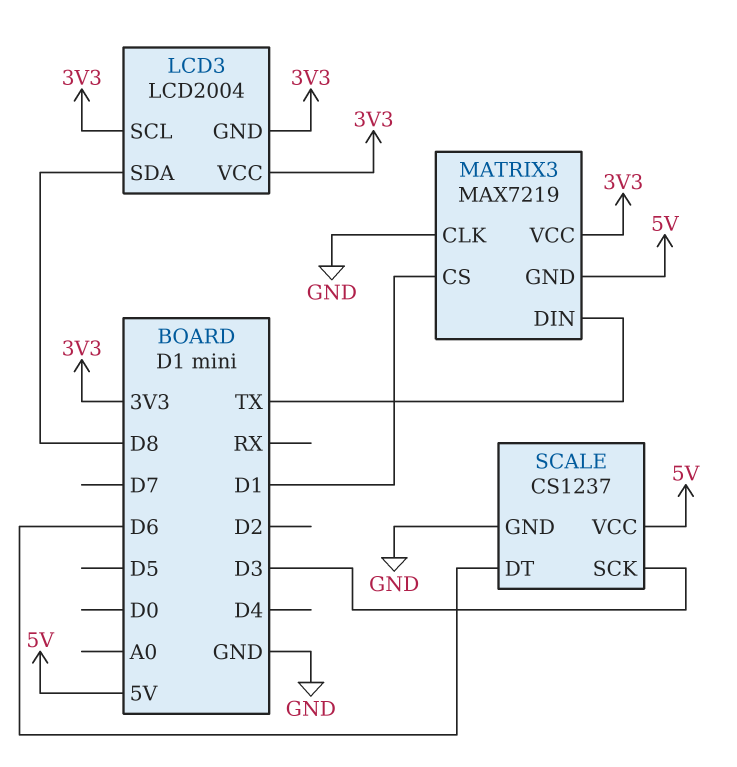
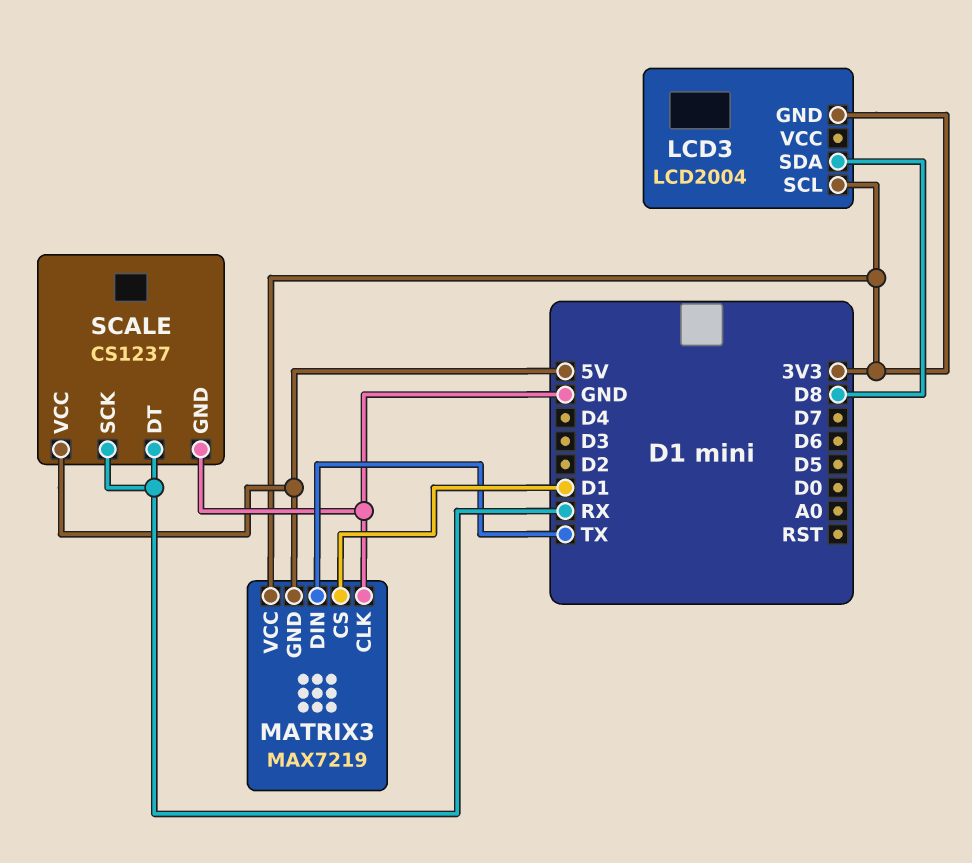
LCD3 pin VCC: 3V3 -> none
SCALE pin DT: D6 -> RX
SCALE pin SCK: D3 -> RX

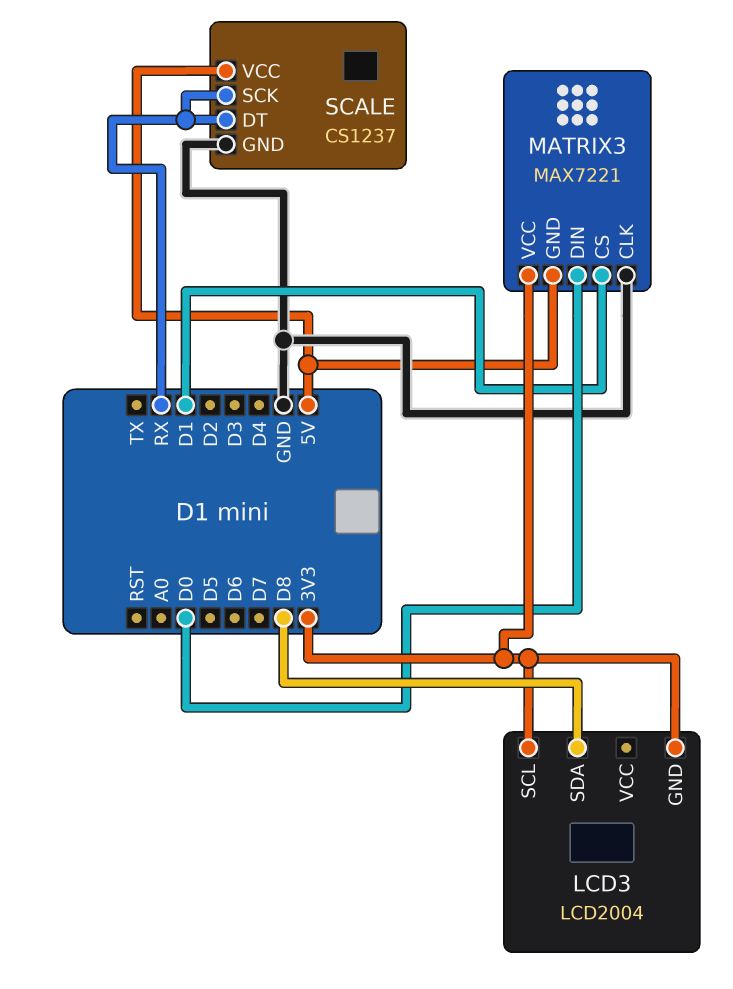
MATRIX3: MAX7219 -> MAX7221
MATRIX3 pin DIN: TX -> D0

